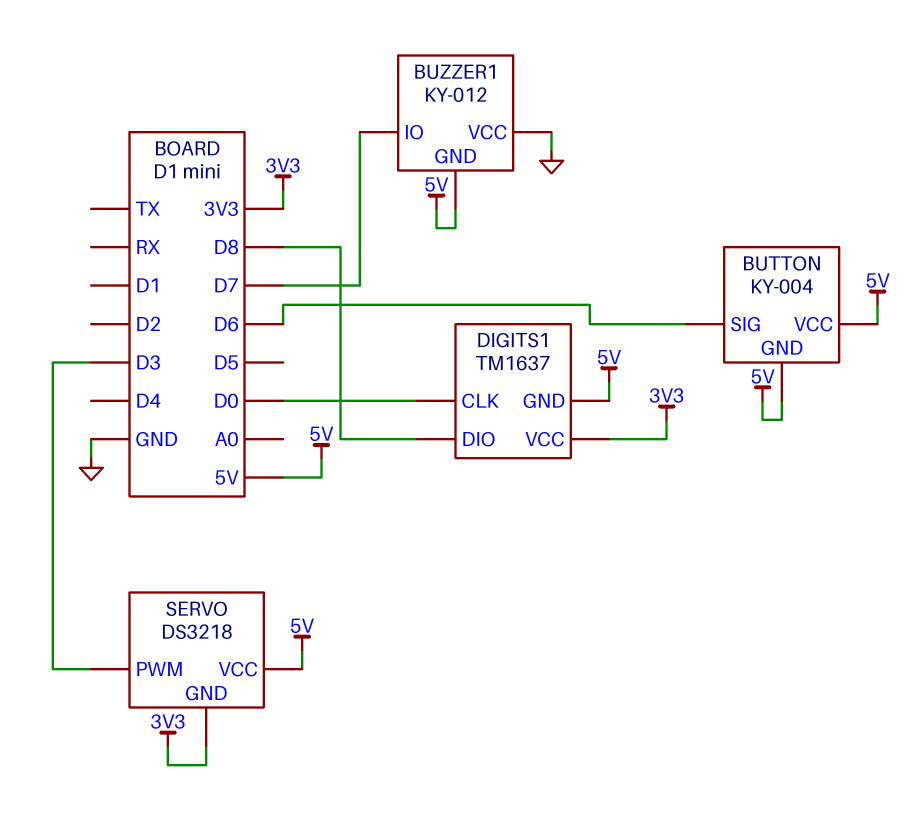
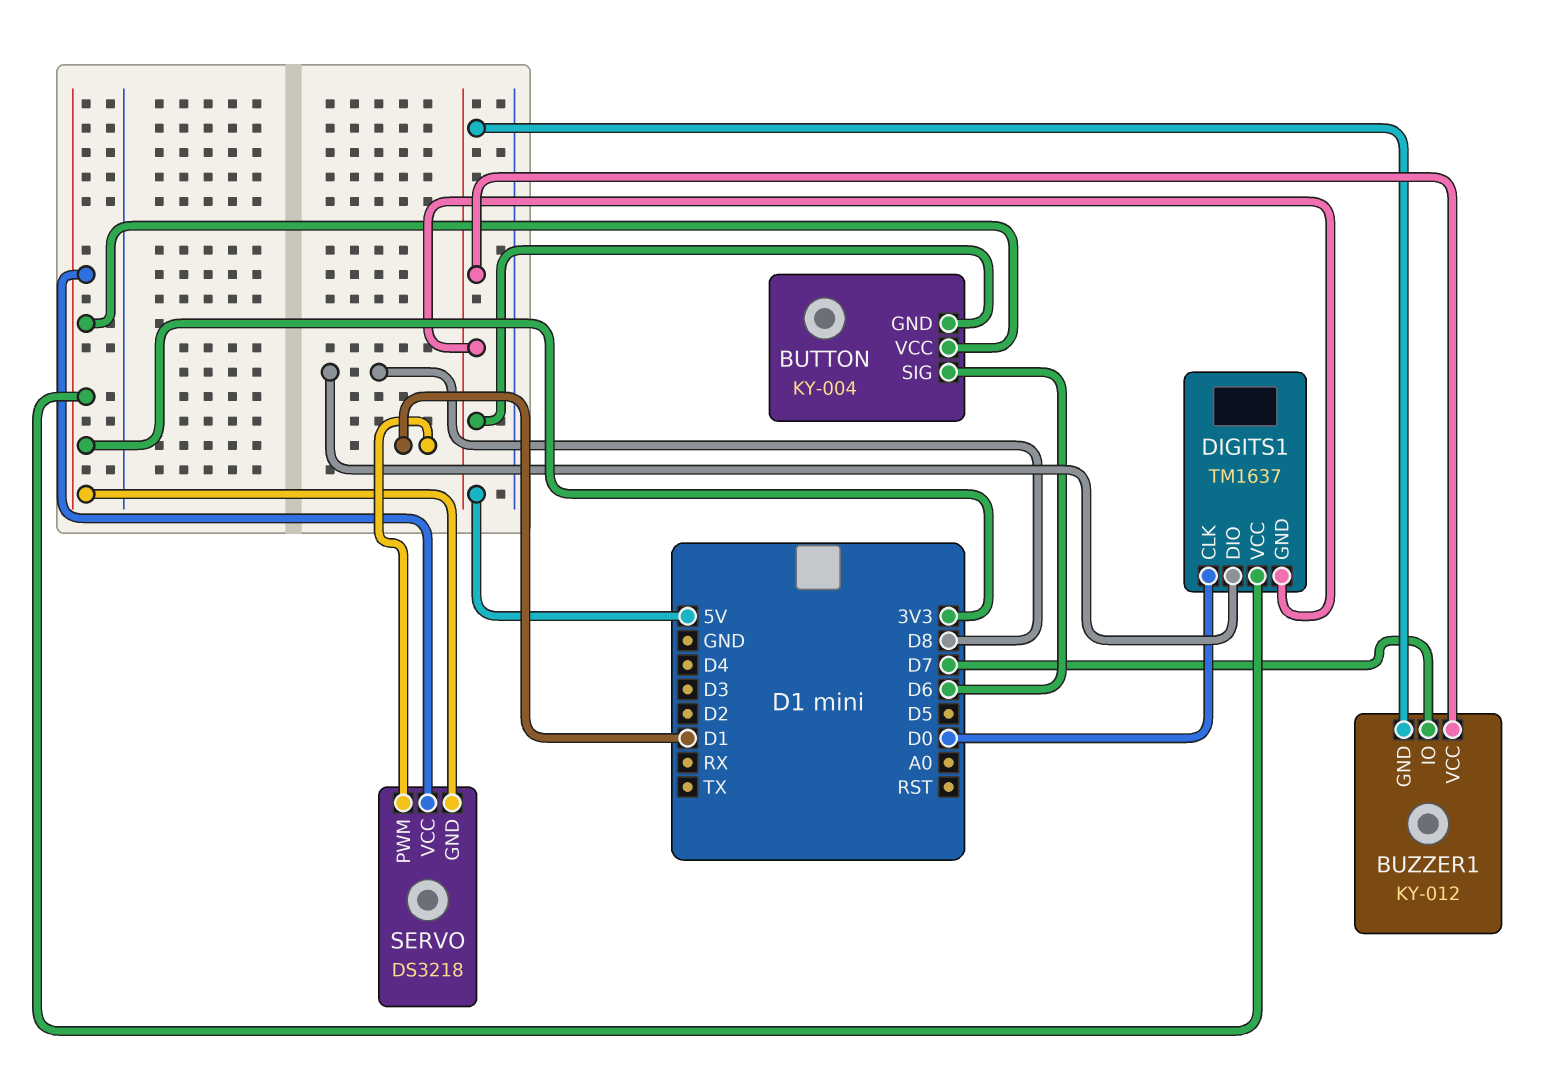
BUTTON pin VCC: 5V -> 3V3
BUZZER1 pin VCC: GND -> 5V
SERVO pin PWM: D3 -> D1
SERVO pin VCC: 5V -> 3V3

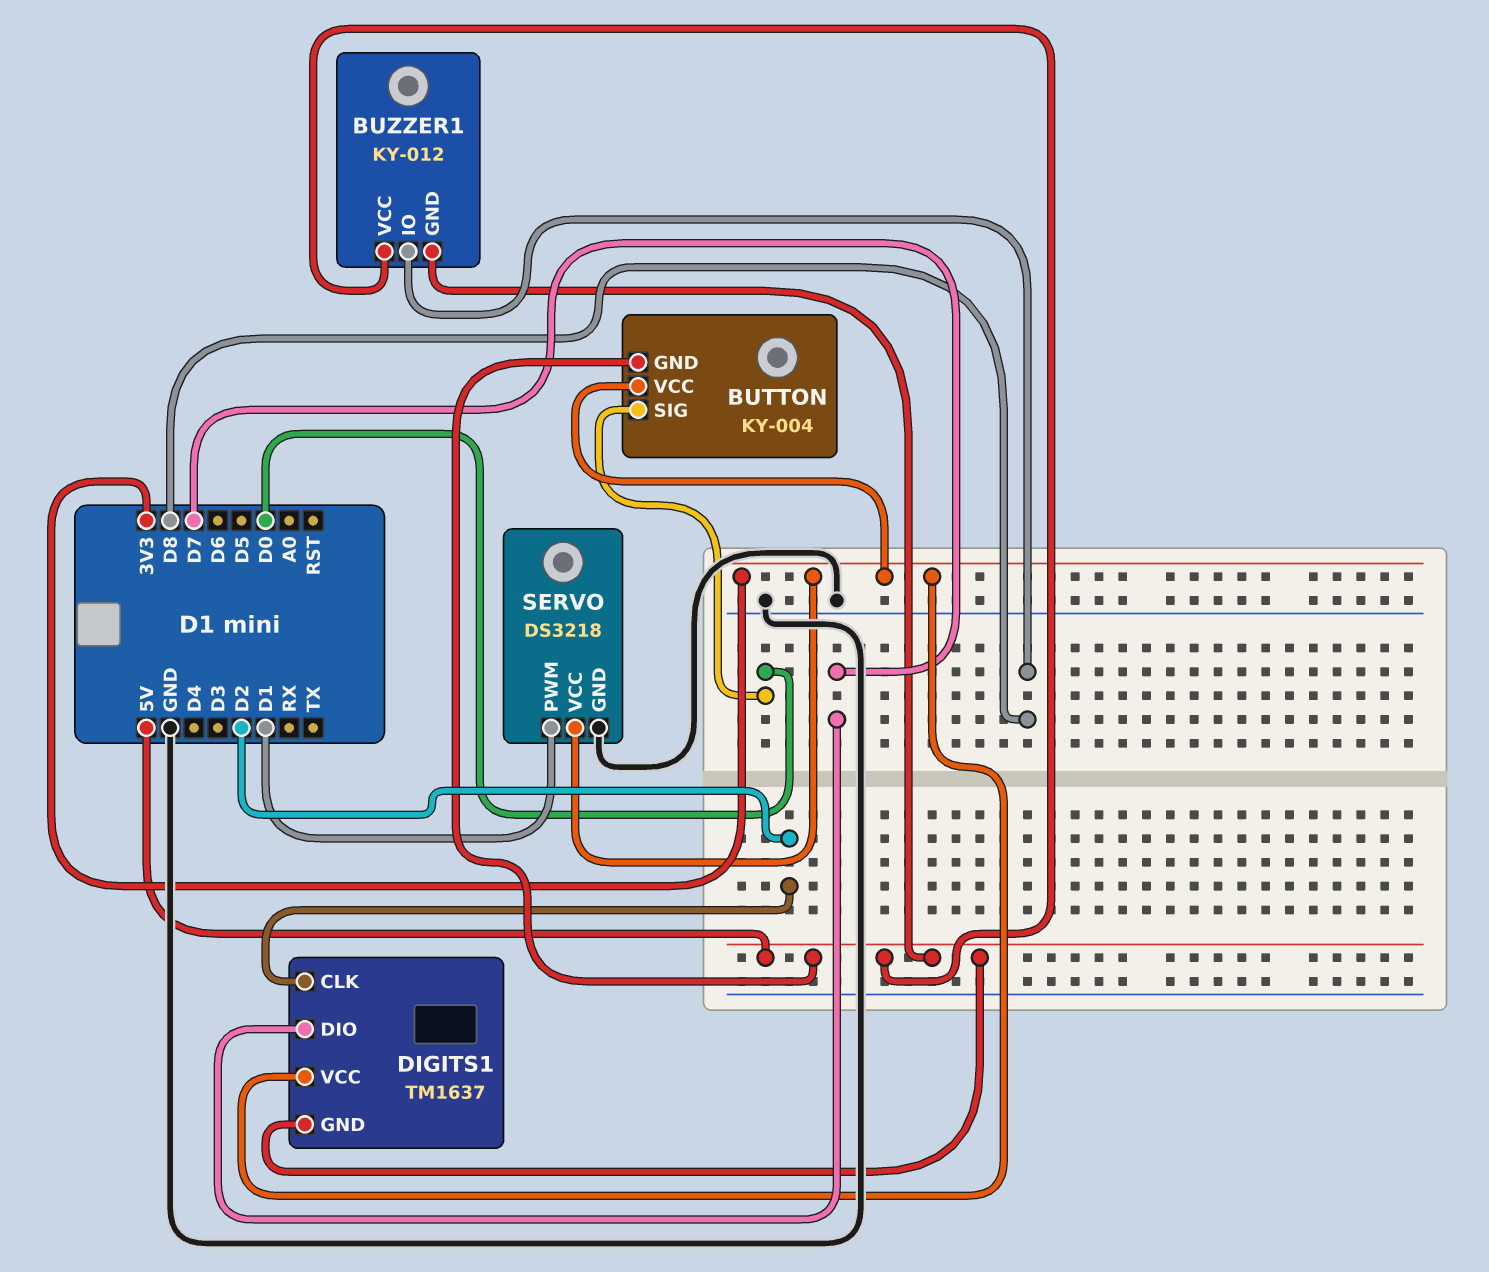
BUTTON pin SIG: D6 -> D0
BUZZER1 pin IO: D7 -> D8
DIGITS1 pin CLK: D0 -> D2
DIGITS1 pin DIO: D8 -> D7
SERVO pin GND: 3V3 -> GND

